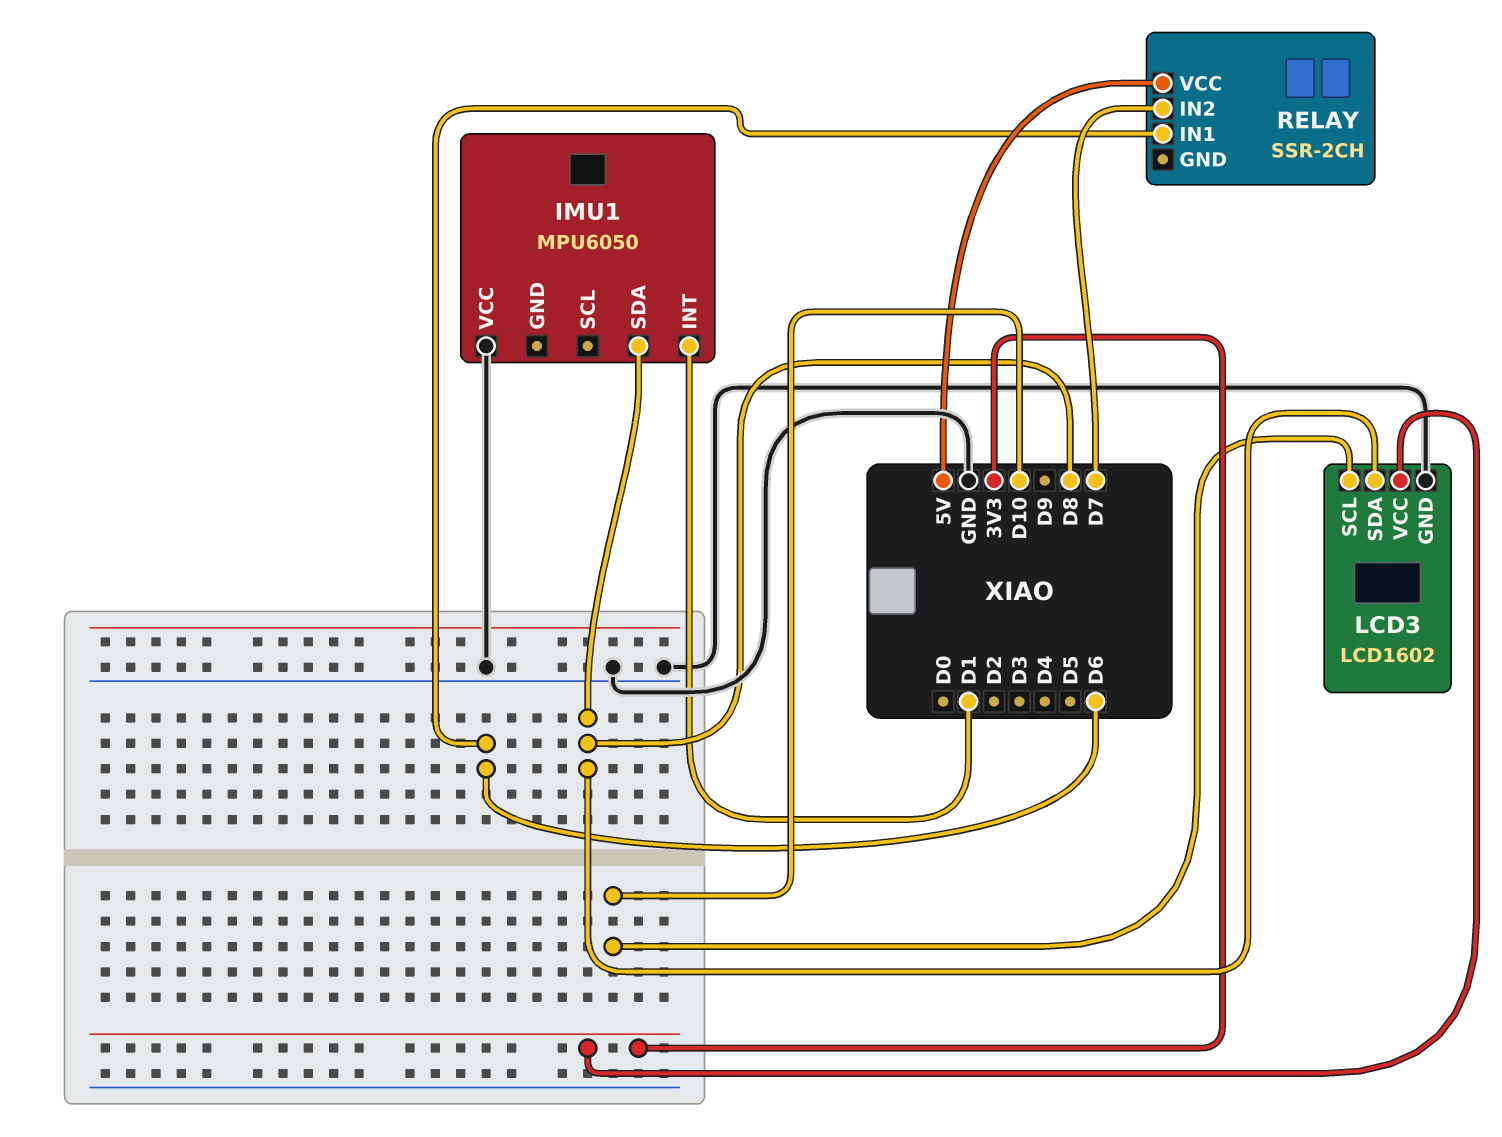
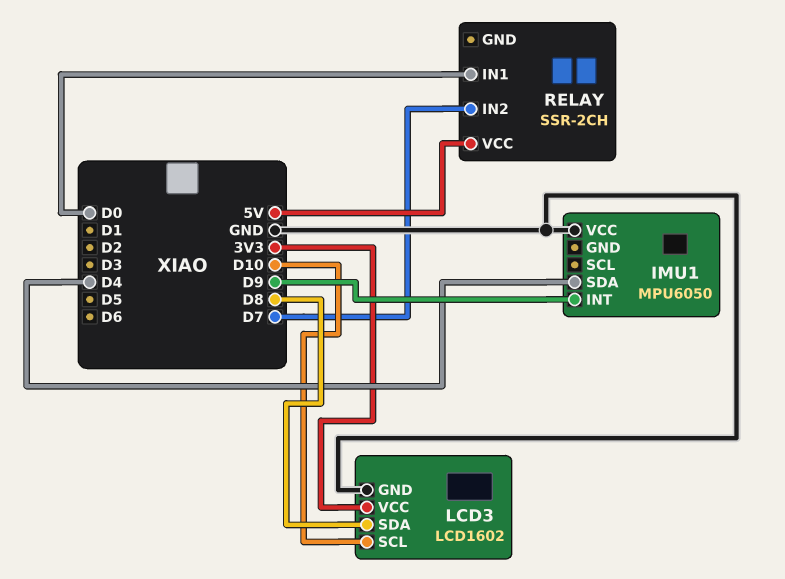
IMU1 pin INT: D1 -> D9
IMU1 pin SDA: D8 -> D4
RELAY pin IN1: D6 -> D0

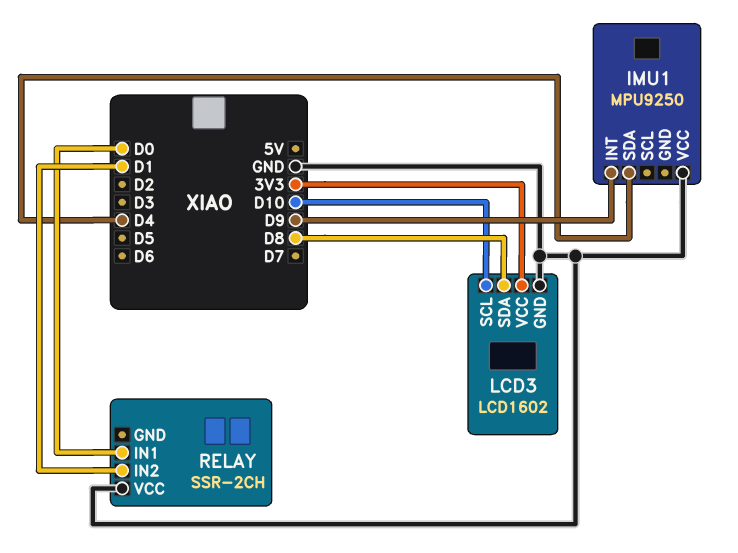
IMU1: MPU6050 -> MPU9250
RELAY pin IN2: D7 -> D1
RELAY pin VCC: 5V -> GND

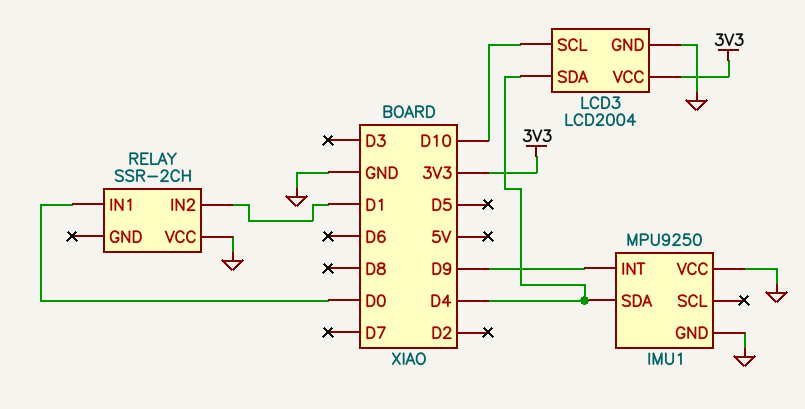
IMU1 pin GND: none -> GND
LCD3: LCD1602 -> LCD2004
LCD3 pin SDA: D8 -> D4

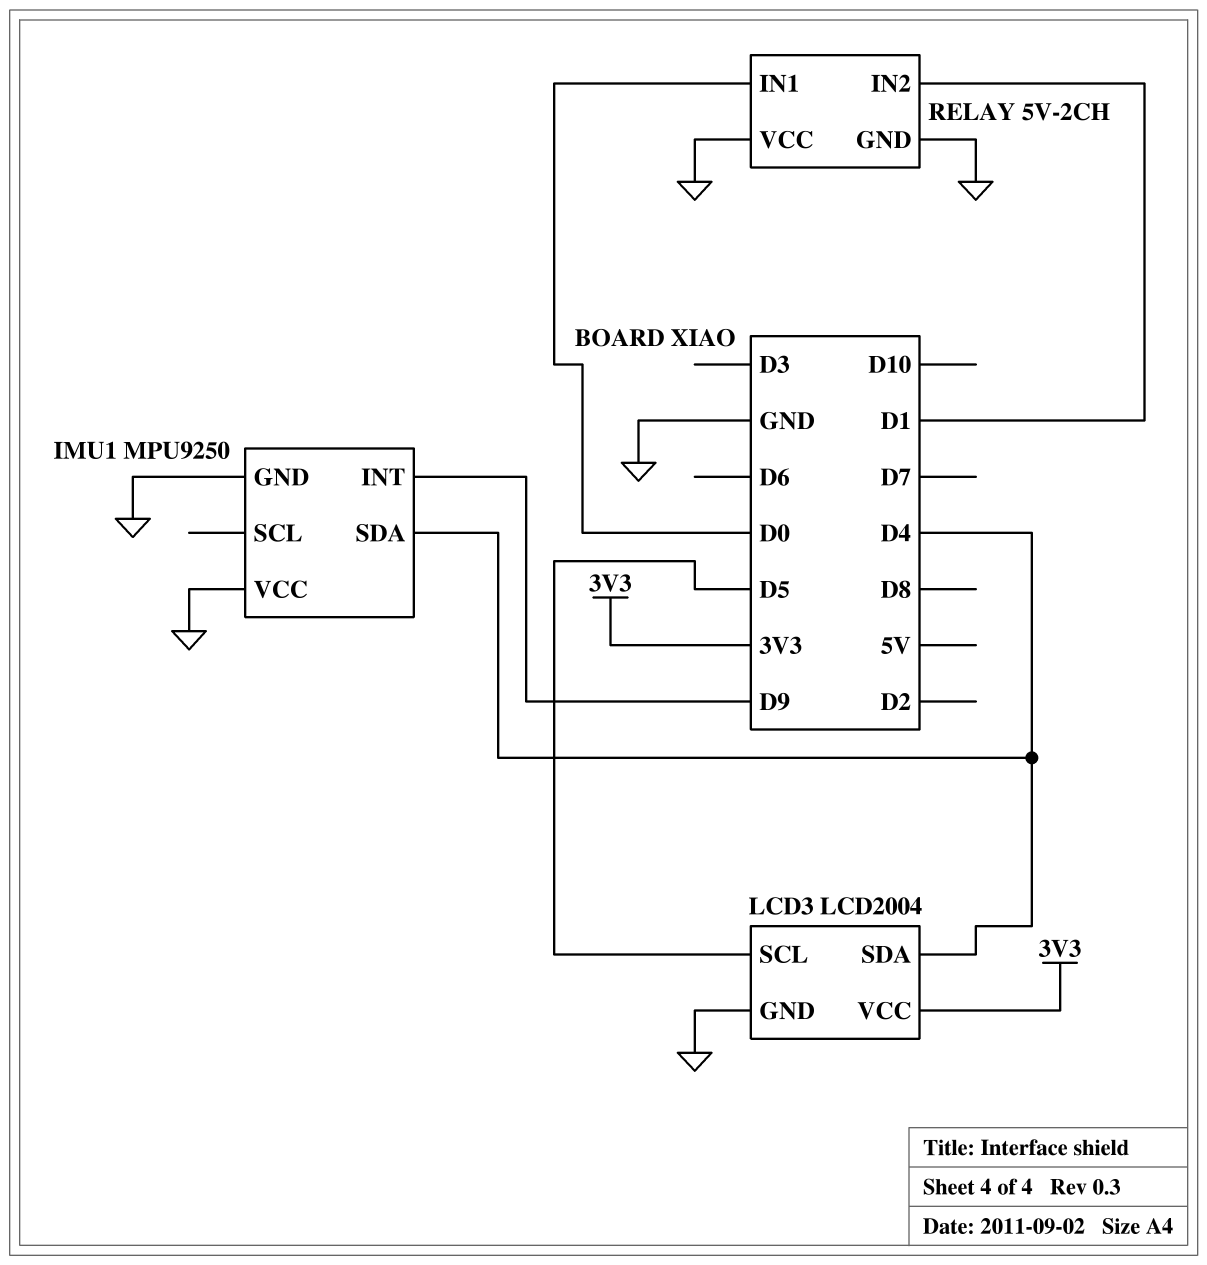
LCD3 pin SCL: D10 -> D5
RELAY: SSR-2CH -> 5V-2CH
RELAY pin GND: none -> GND

